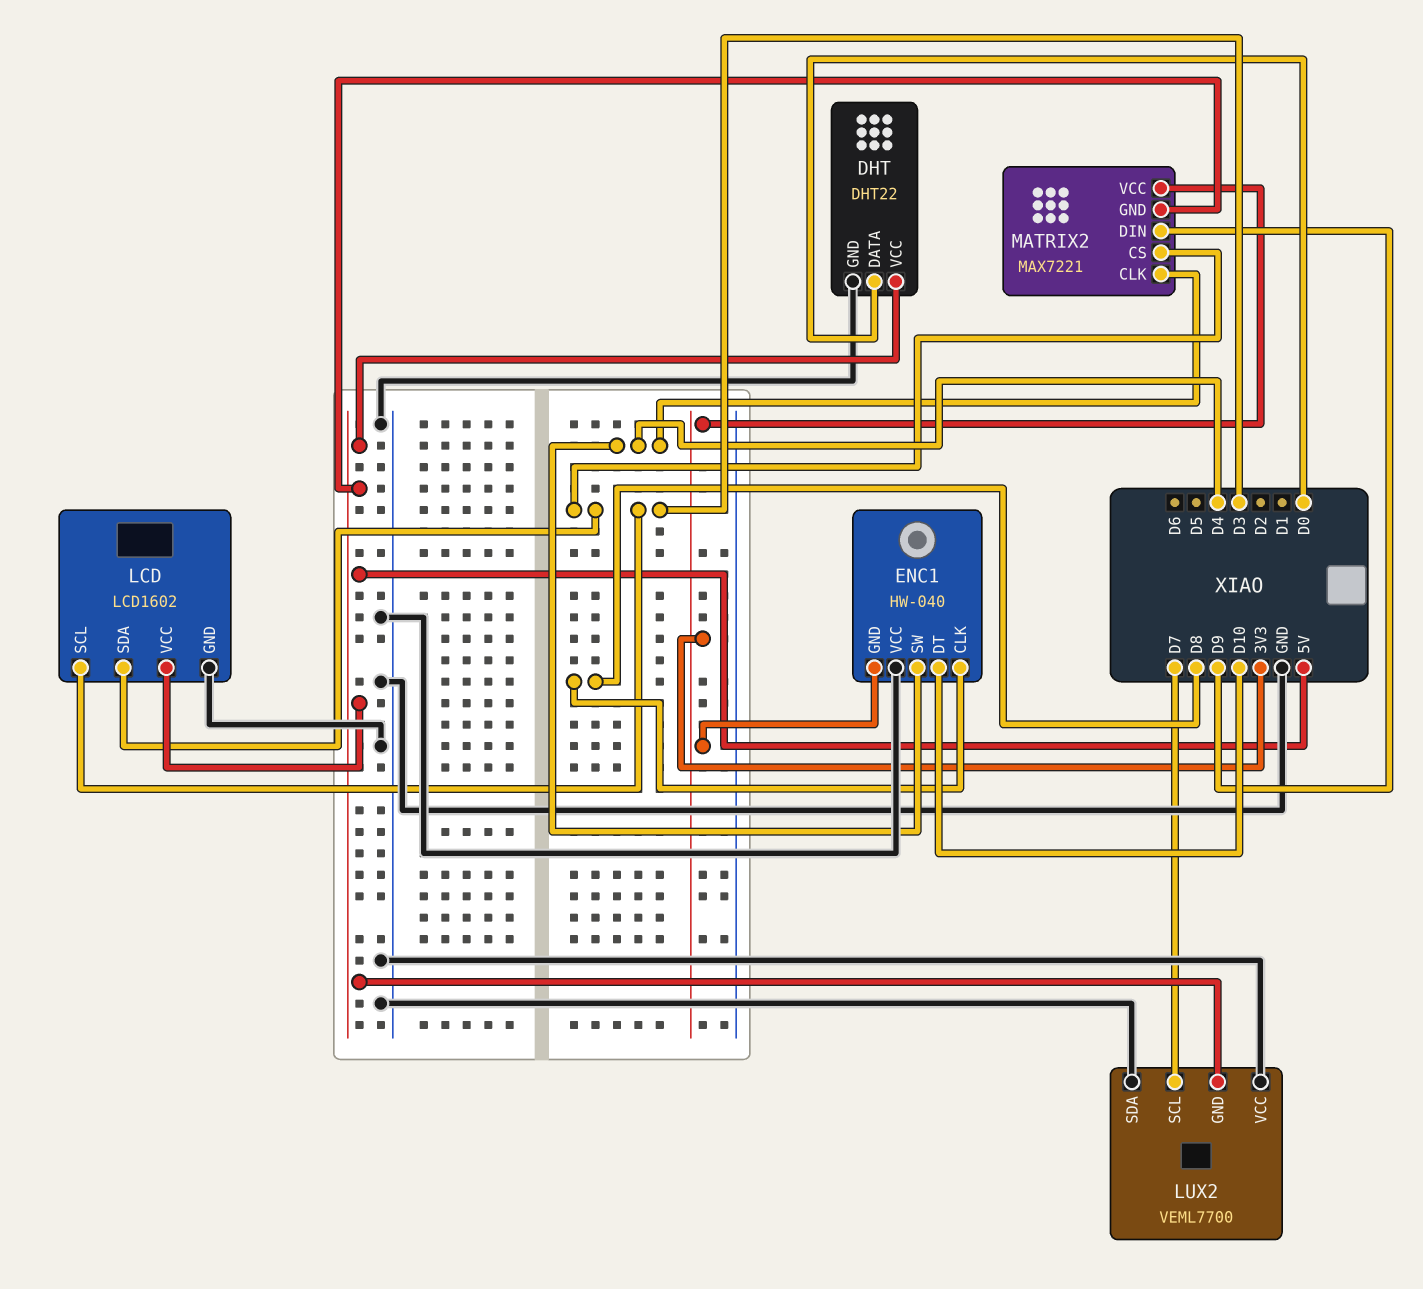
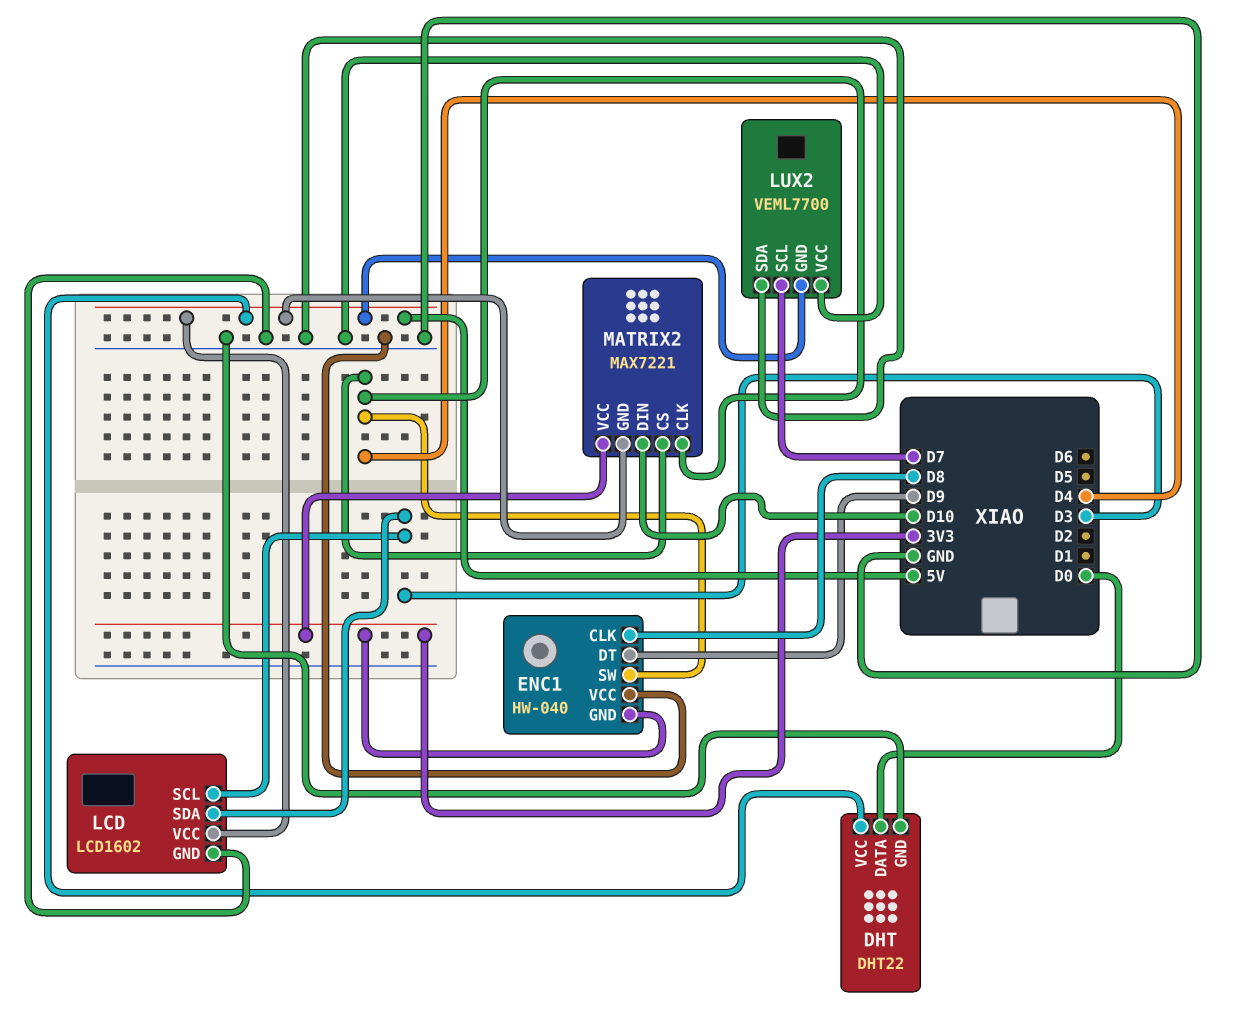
ENC1 pin DT: D10 -> D9
MATRIX2 pin CS: D3 -> D4
MATRIX2 pin DIN: D9 -> D10

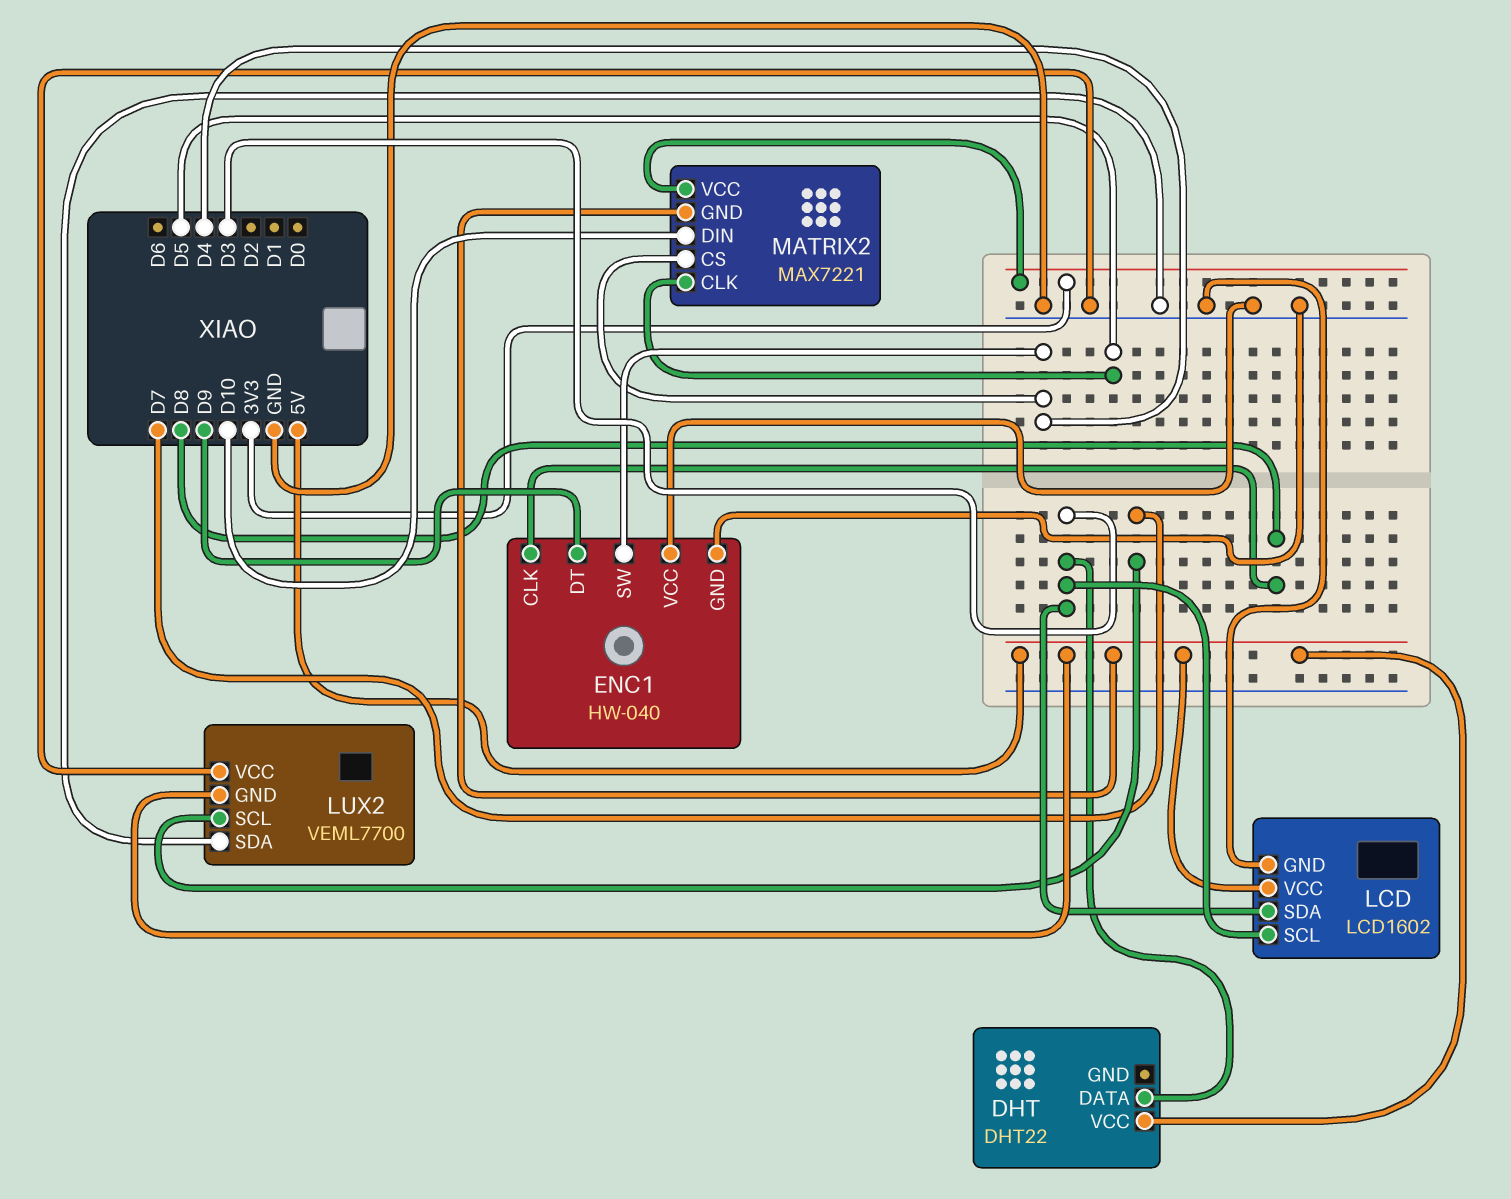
DHT pin DATA: D0 -> D3
DHT pin GND: GND -> none
ENC1 pin GND: 3V3 -> GND
MATRIX2 pin CLK: D4 -> D5

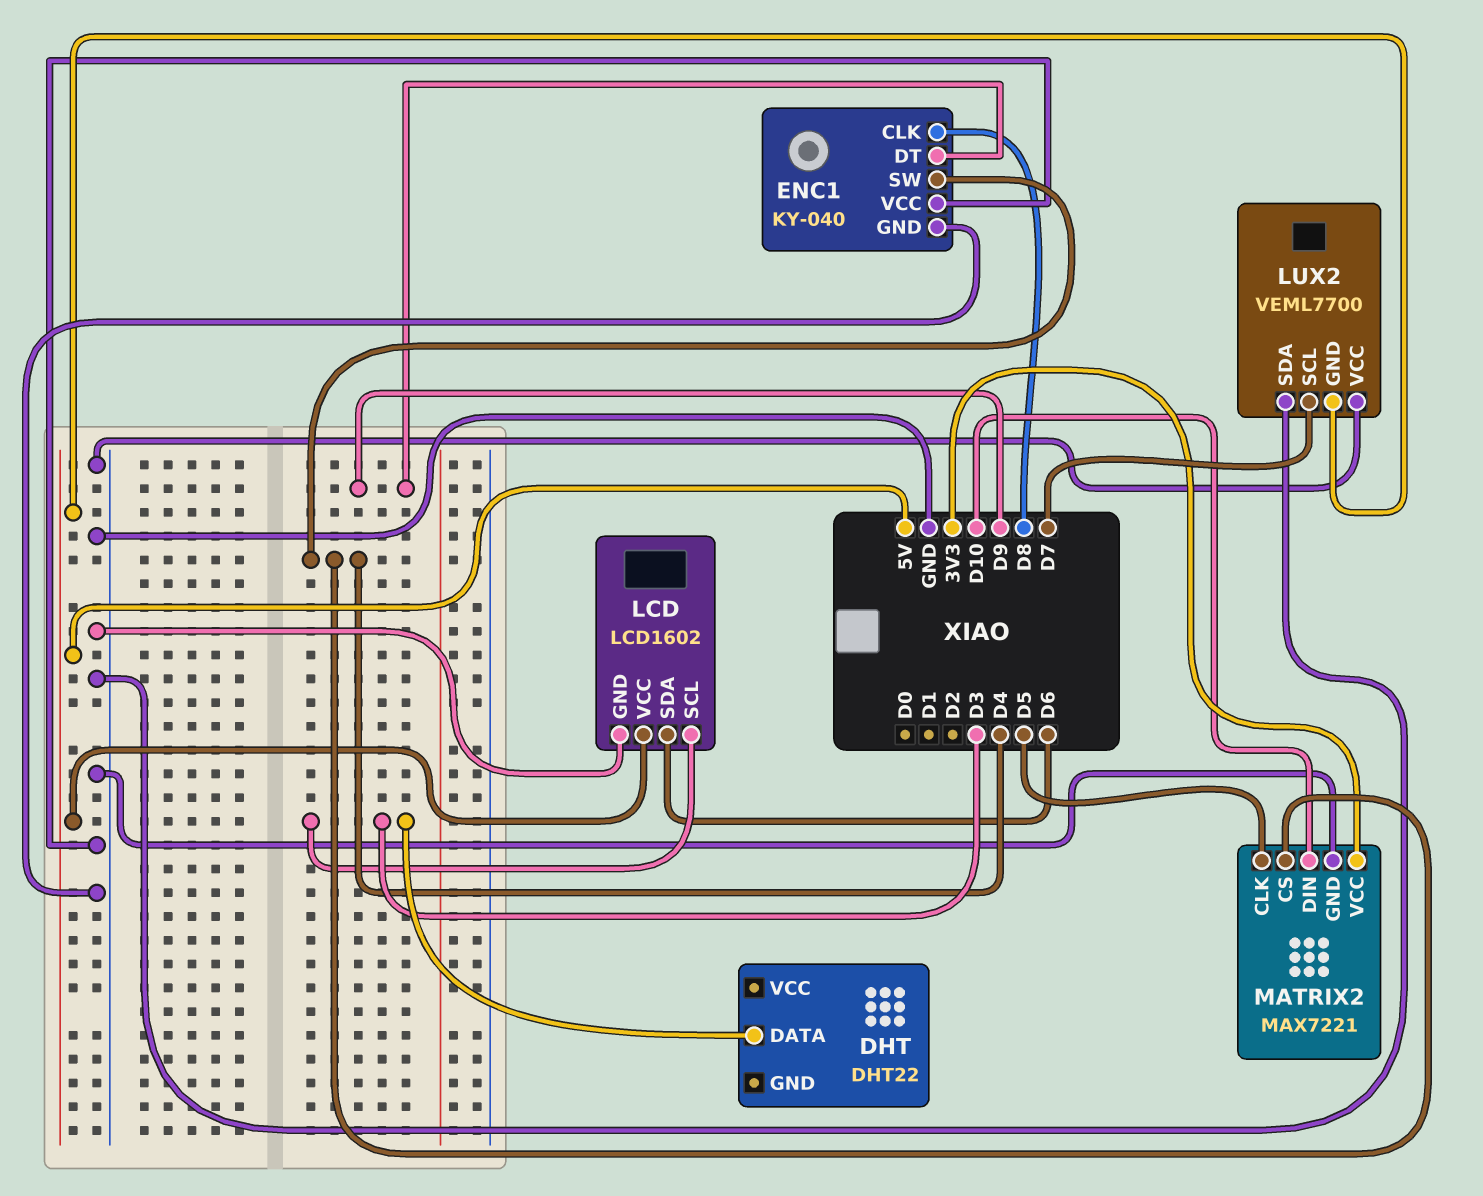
DHT pin VCC: 5V -> none
ENC1: HW-040 -> KY-040
LCD pin SDA: D3 -> D6
MATRIX2 pin GND: 5V -> GND

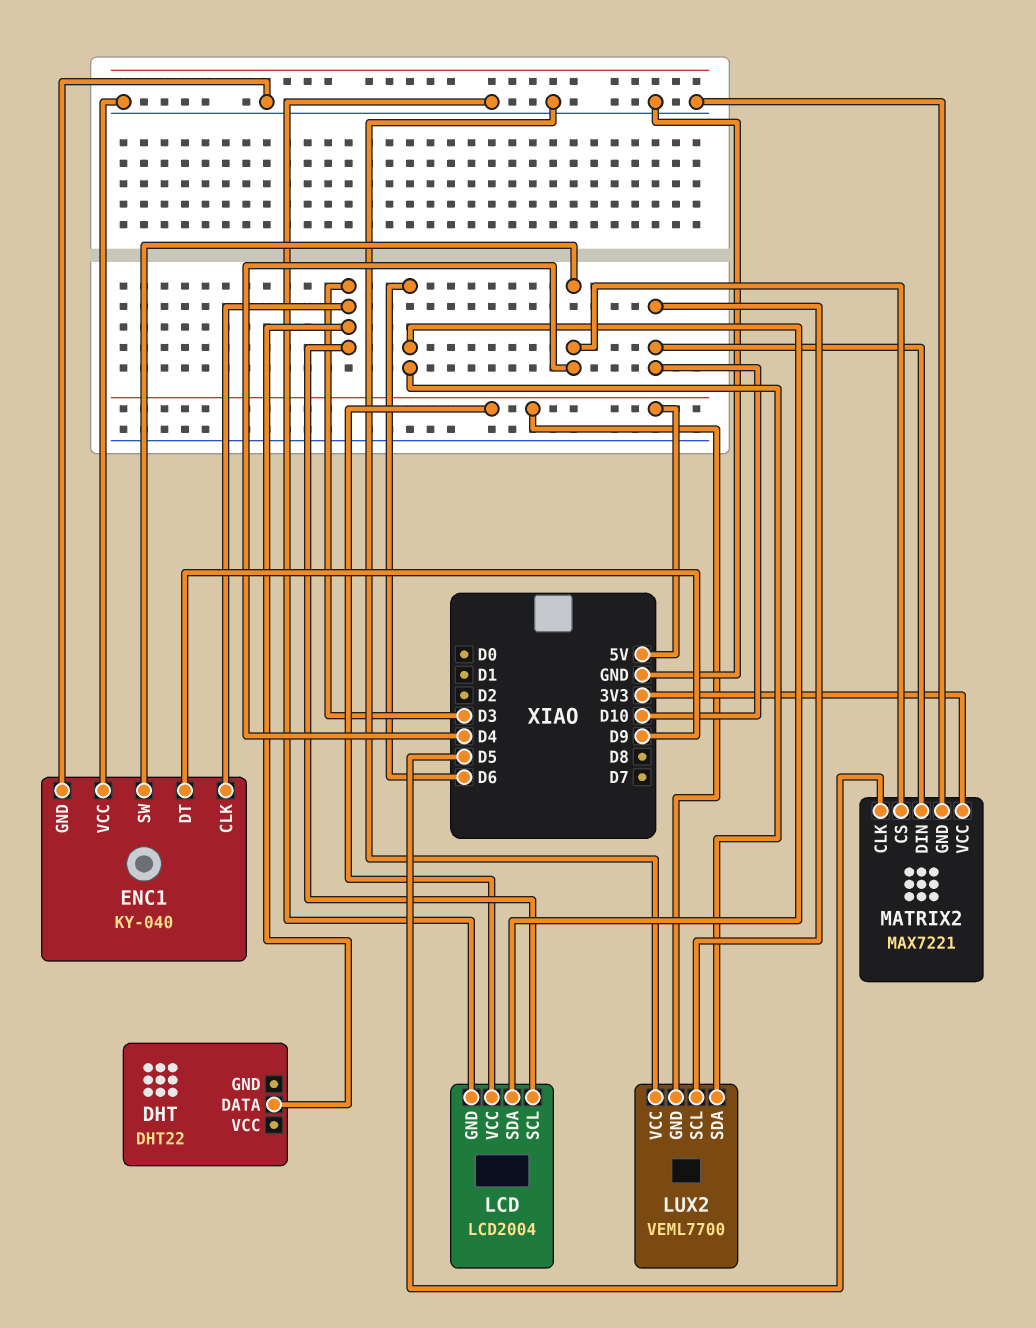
ENC1 pin CLK: D8 -> D3
LCD: LCD1602 -> LCD2004
LUX2 pin SCL: D7 -> D10
LUX2 pin SDA: GND -> D6

